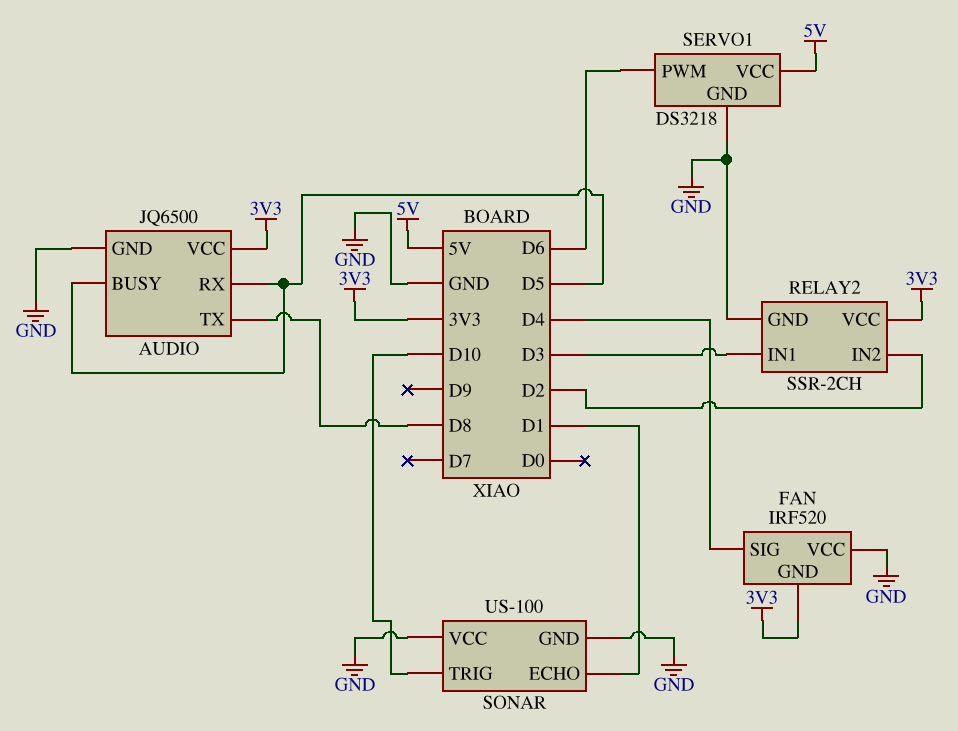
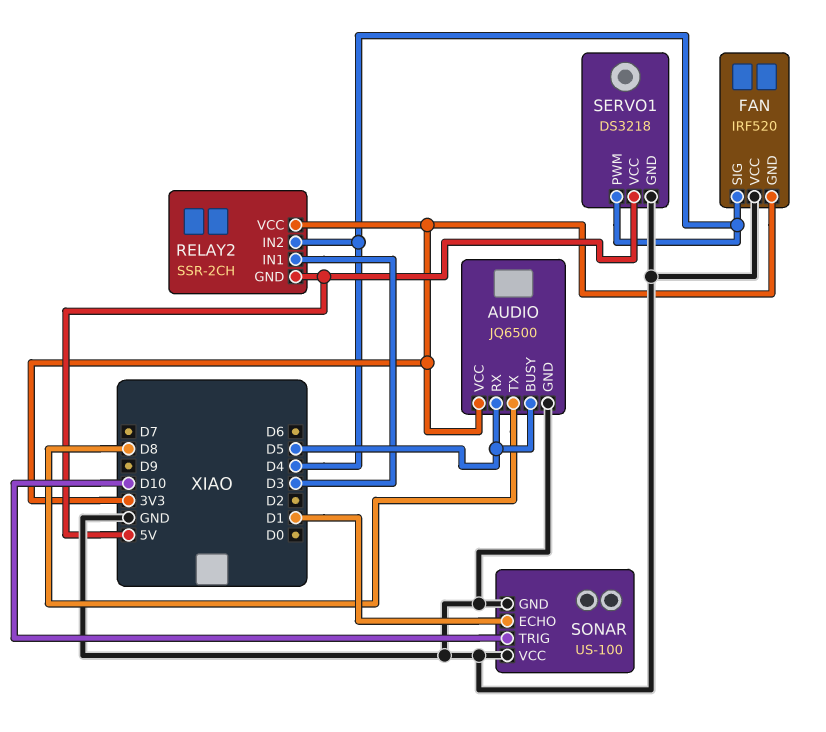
RELAY2 pin GND: GND -> 5V
RELAY2 pin IN2: D2 -> D4
SERVO1 pin PWM: D6 -> D4

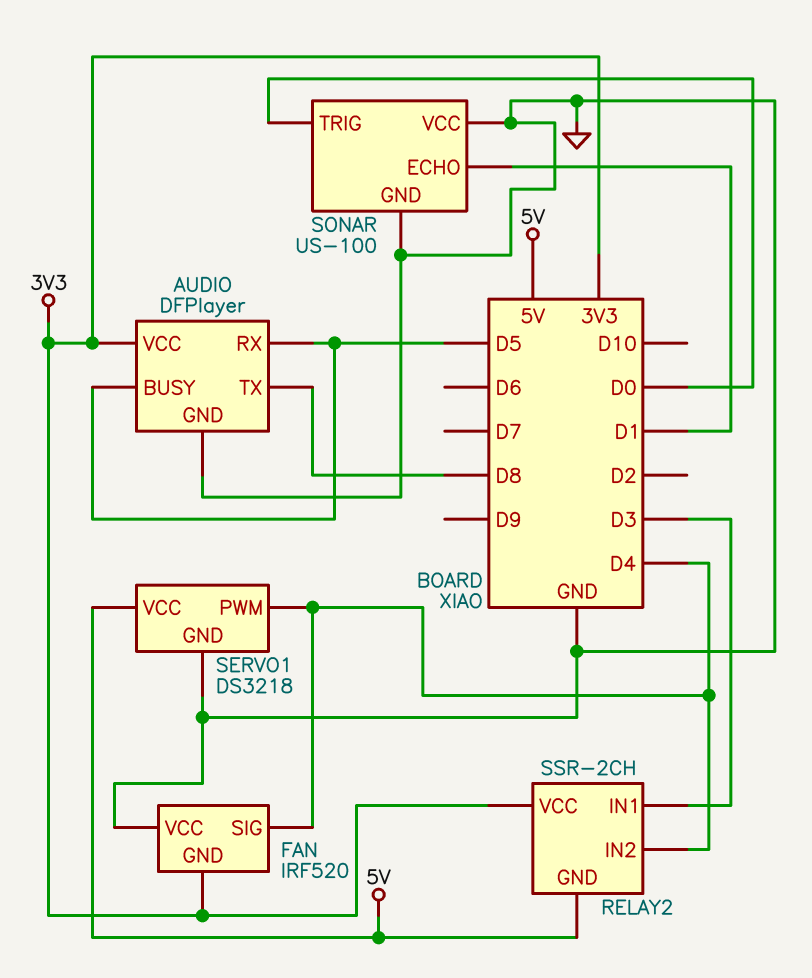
AUDIO: JQ6500 -> DFPlayer
SONAR pin TRIG: D10 -> D0

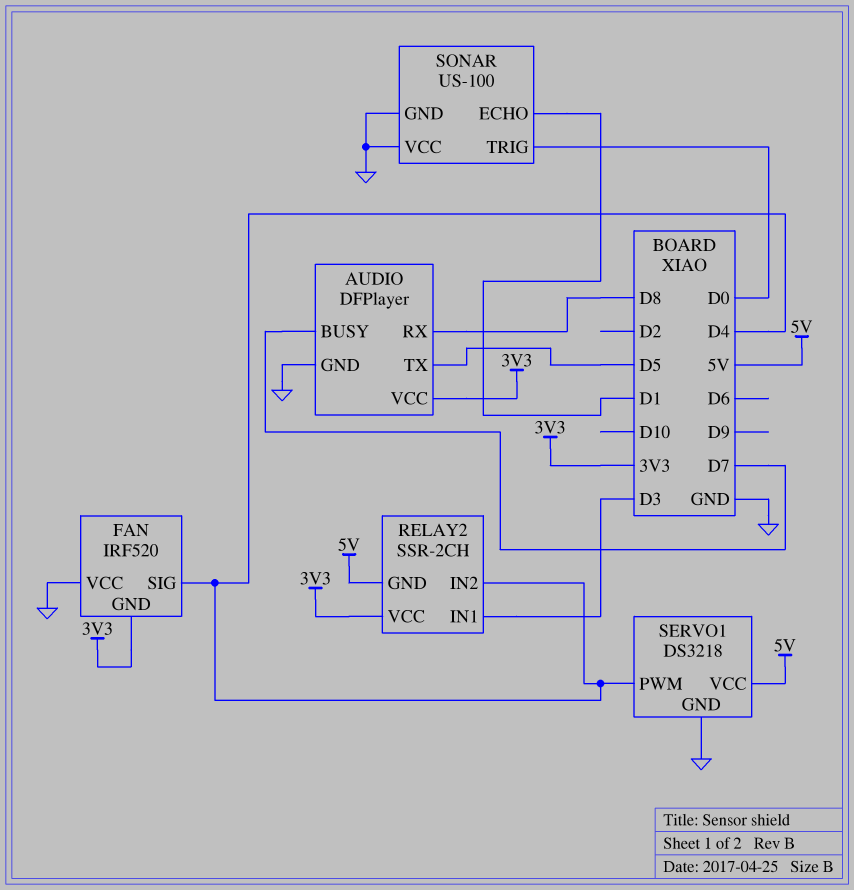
AUDIO pin BUSY: D5 -> D7
AUDIO pin RX: D5 -> D8
AUDIO pin TX: D8 -> D5

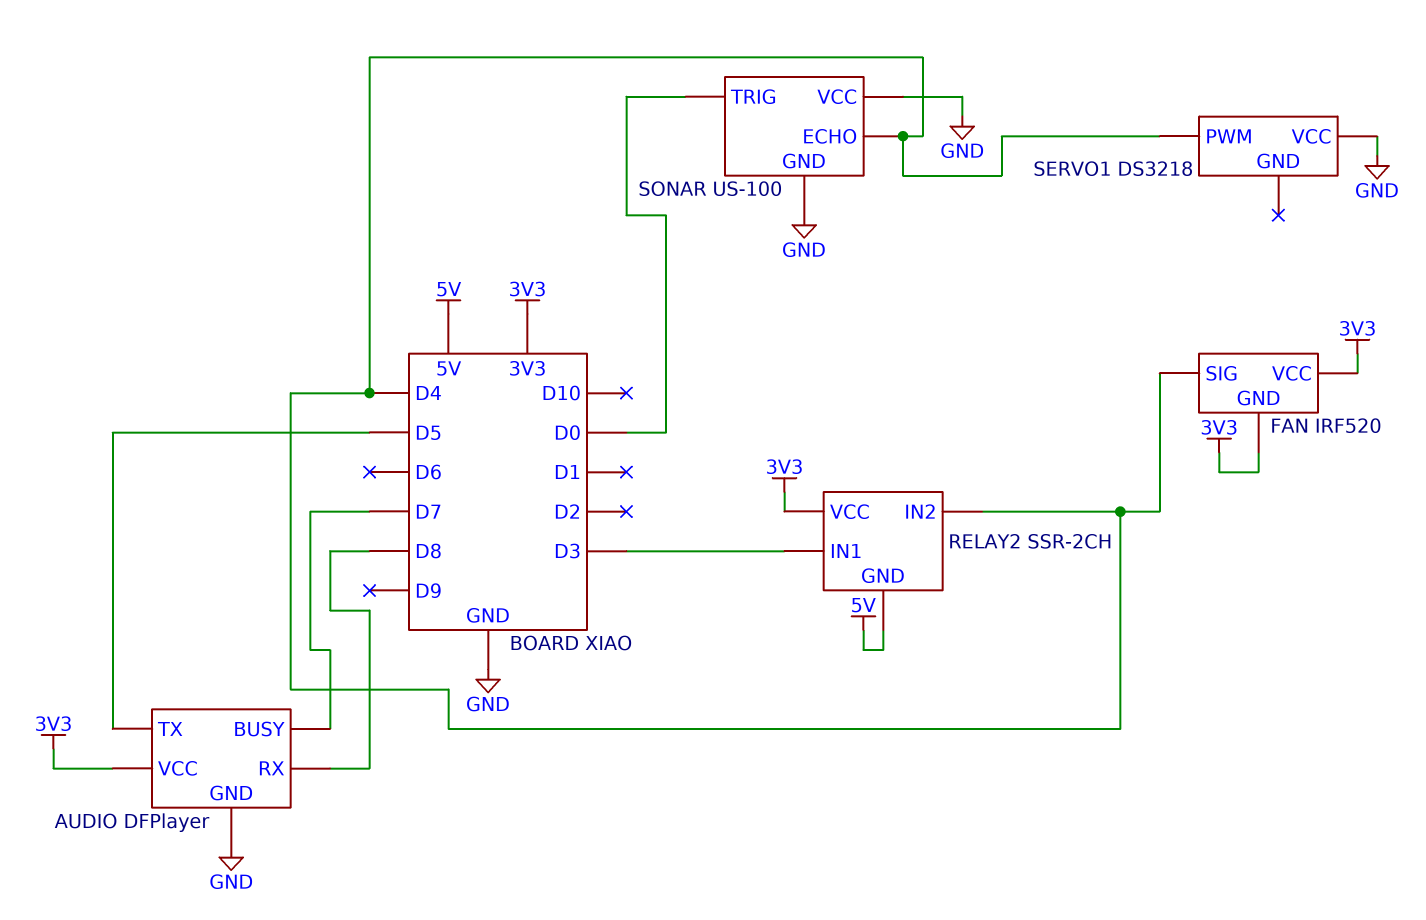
FAN pin VCC: GND -> 3V3
SERVO1 pin GND: GND -> none
SERVO1 pin VCC: 5V -> GND
SONAR pin ECHO: D1 -> D4

